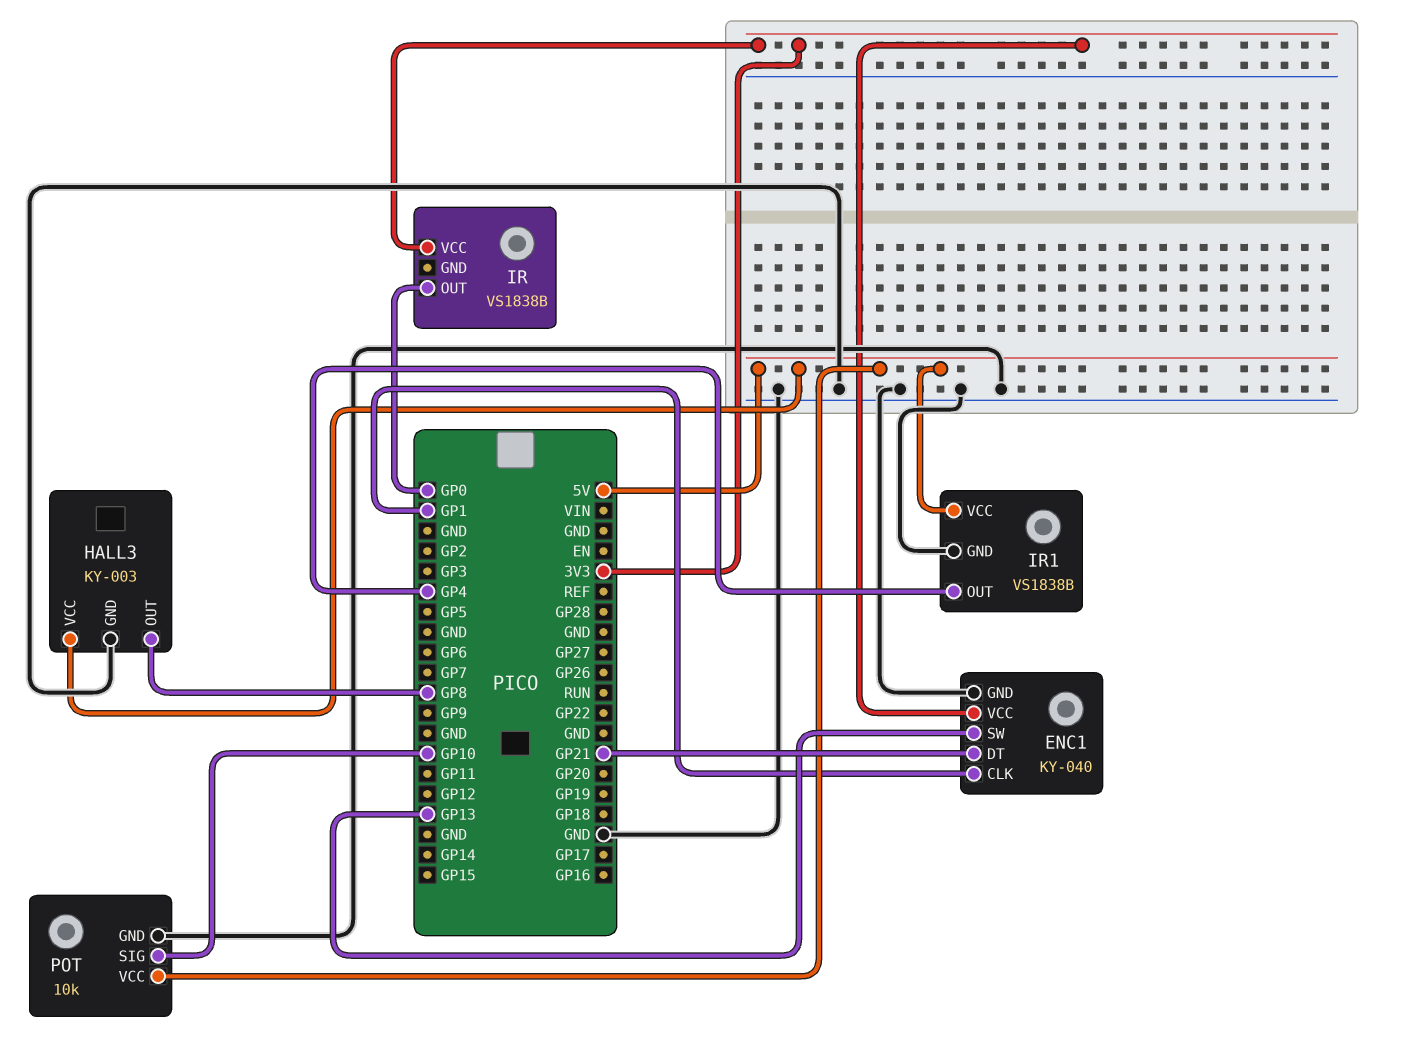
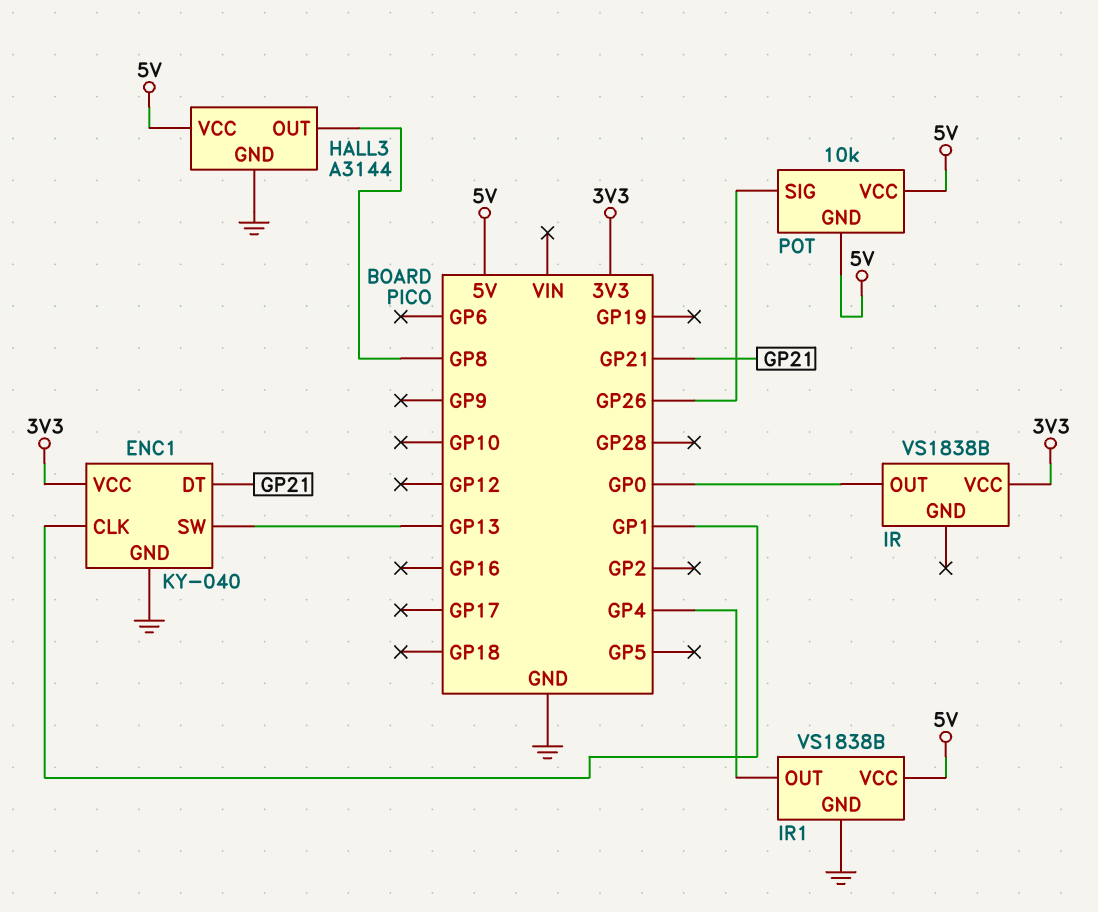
HALL3: KY-003 -> A3144
POT pin GND: GND -> 5V
POT pin SIG: GP10 -> GP26

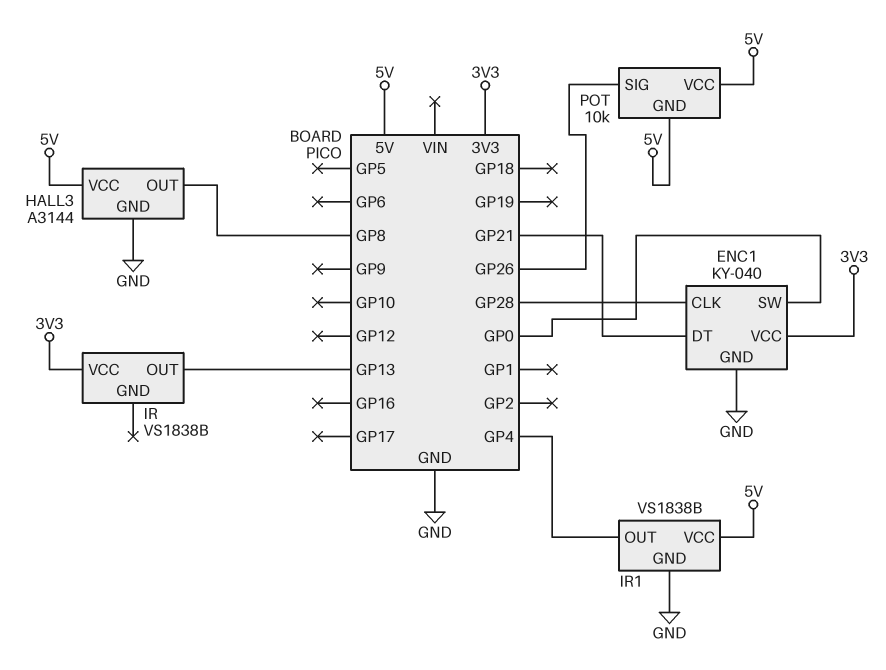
ENC1 pin CLK: GP1 -> GP28
ENC1 pin SW: GP13 -> GP0
IR pin OUT: GP0 -> GP13

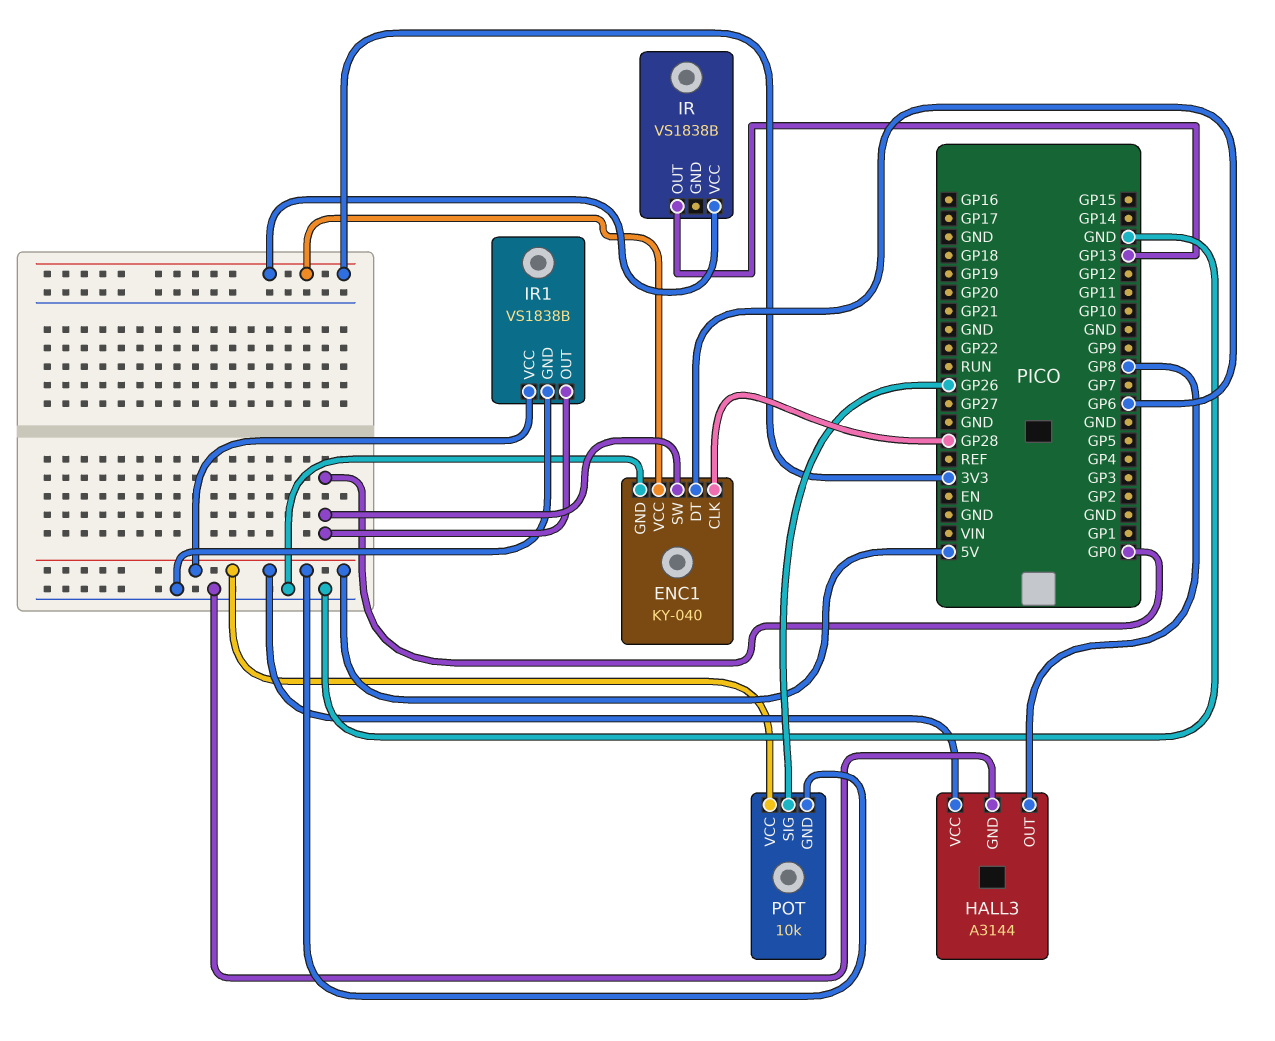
ENC1 pin DT: GP21 -> GP6
IR1 pin OUT: GP4 -> GP0

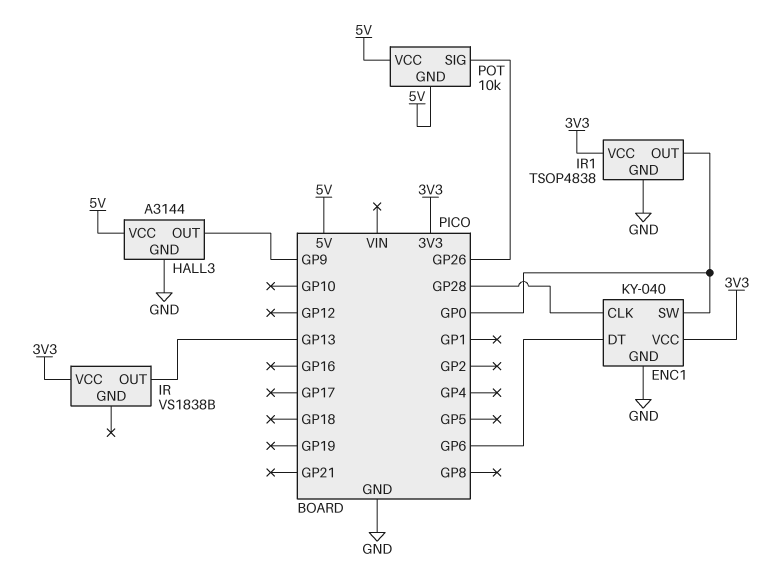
HALL3 pin OUT: GP8 -> GP9
IR1: VS1838B -> TSOP4838
IR1 pin VCC: 5V -> 3V3

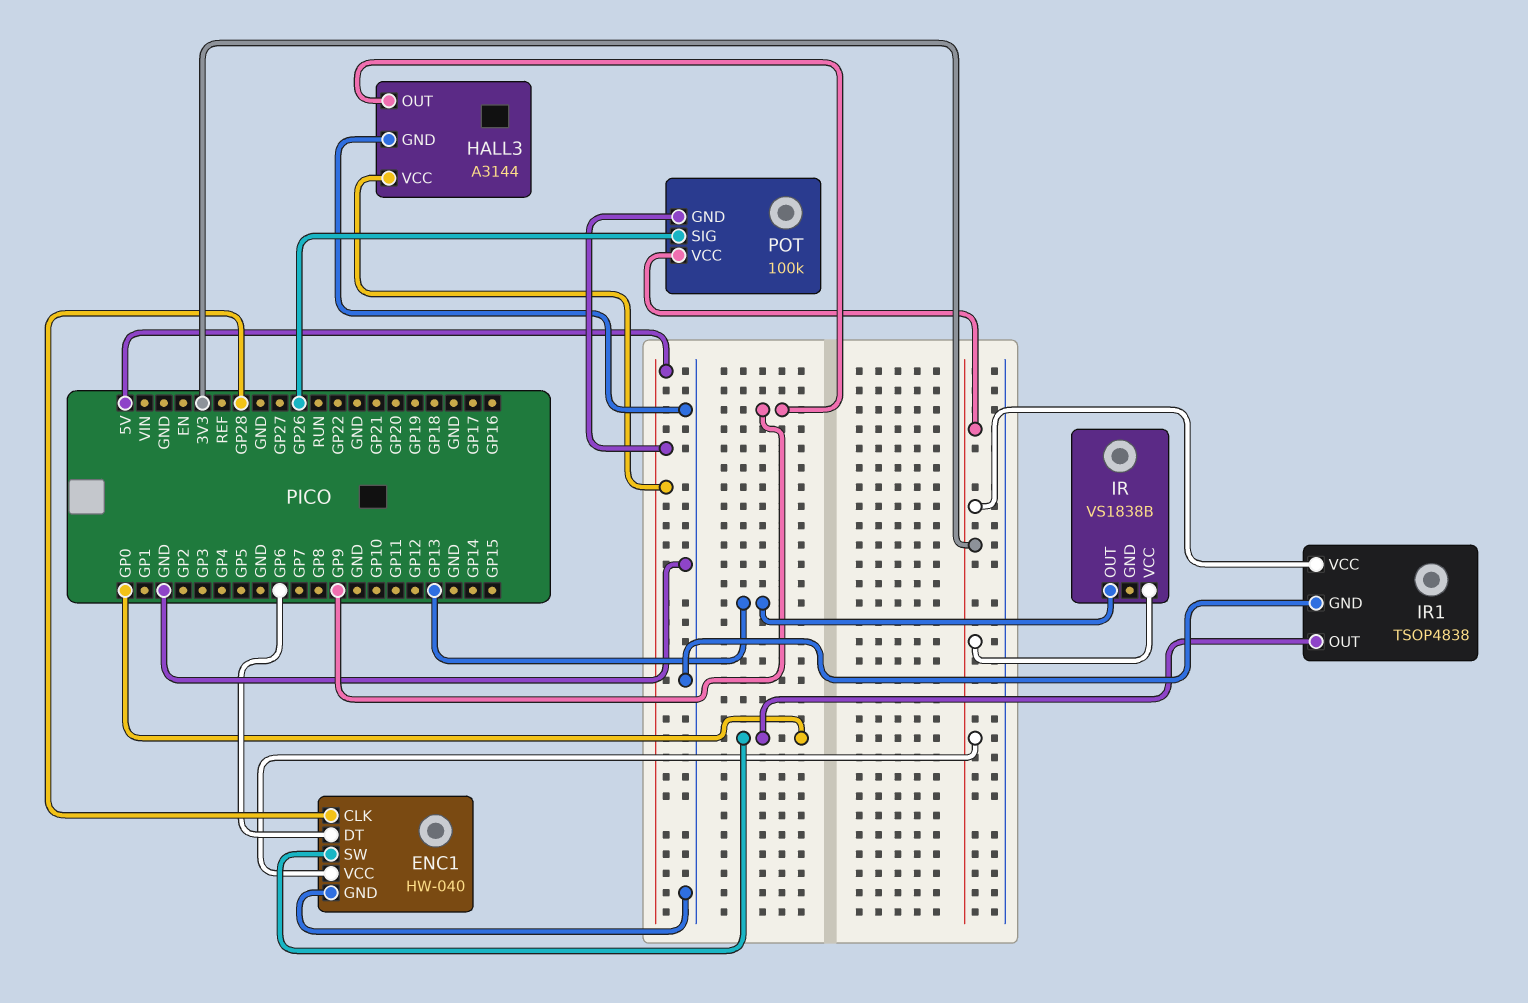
ENC1: KY-040 -> HW-040
POT: 10k -> 100k
POT pin VCC: 5V -> 3V3

